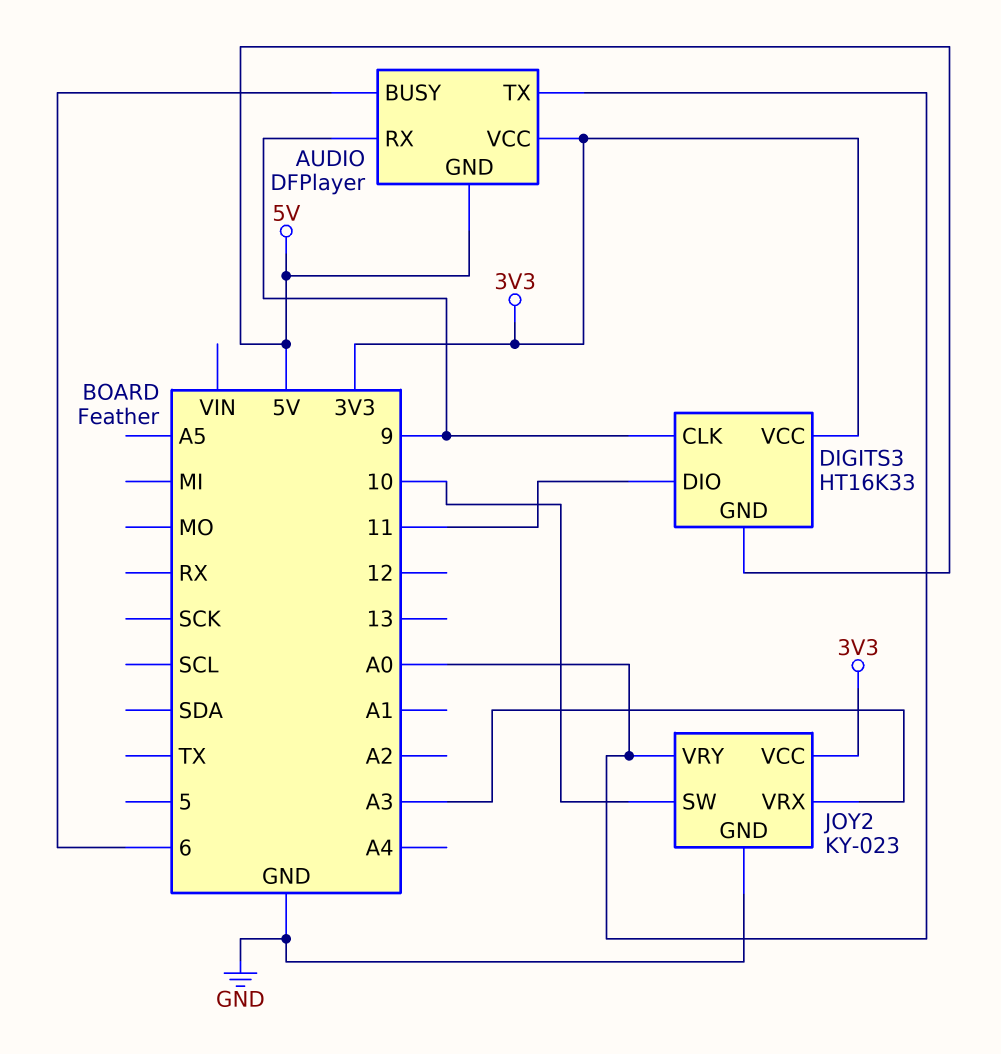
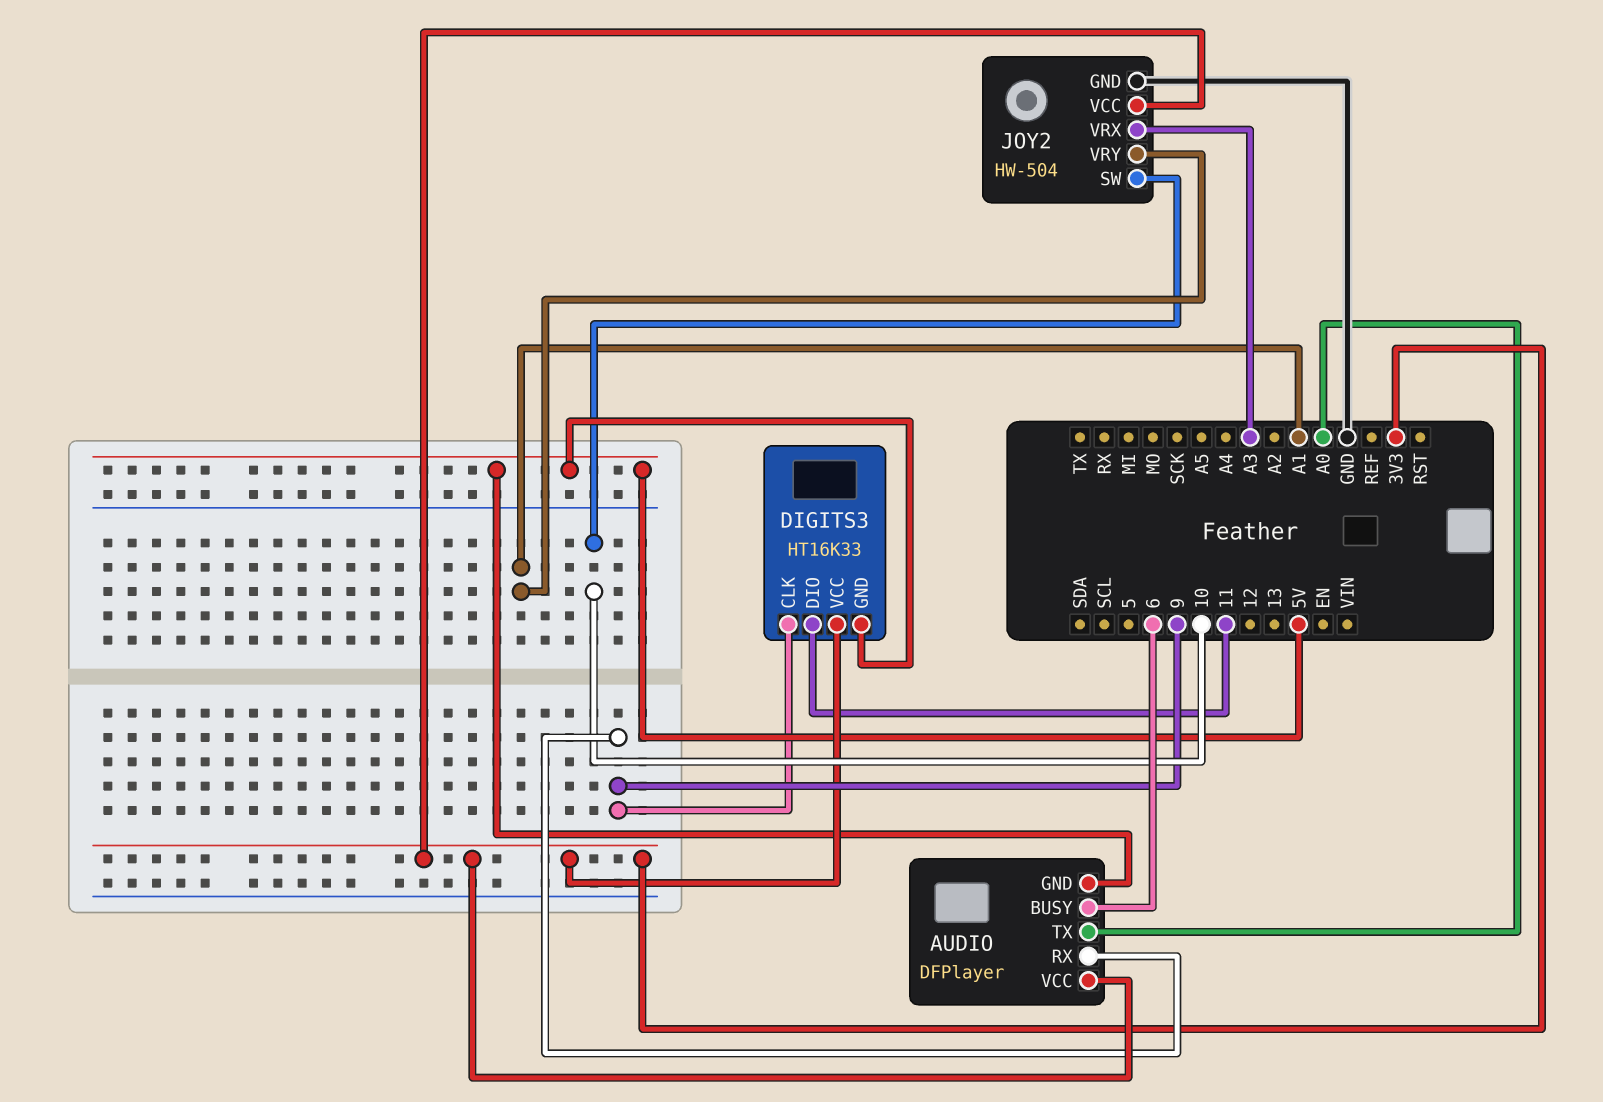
JOY2: KY-023 -> HW-504
JOY2 pin VRY: A0 -> A1

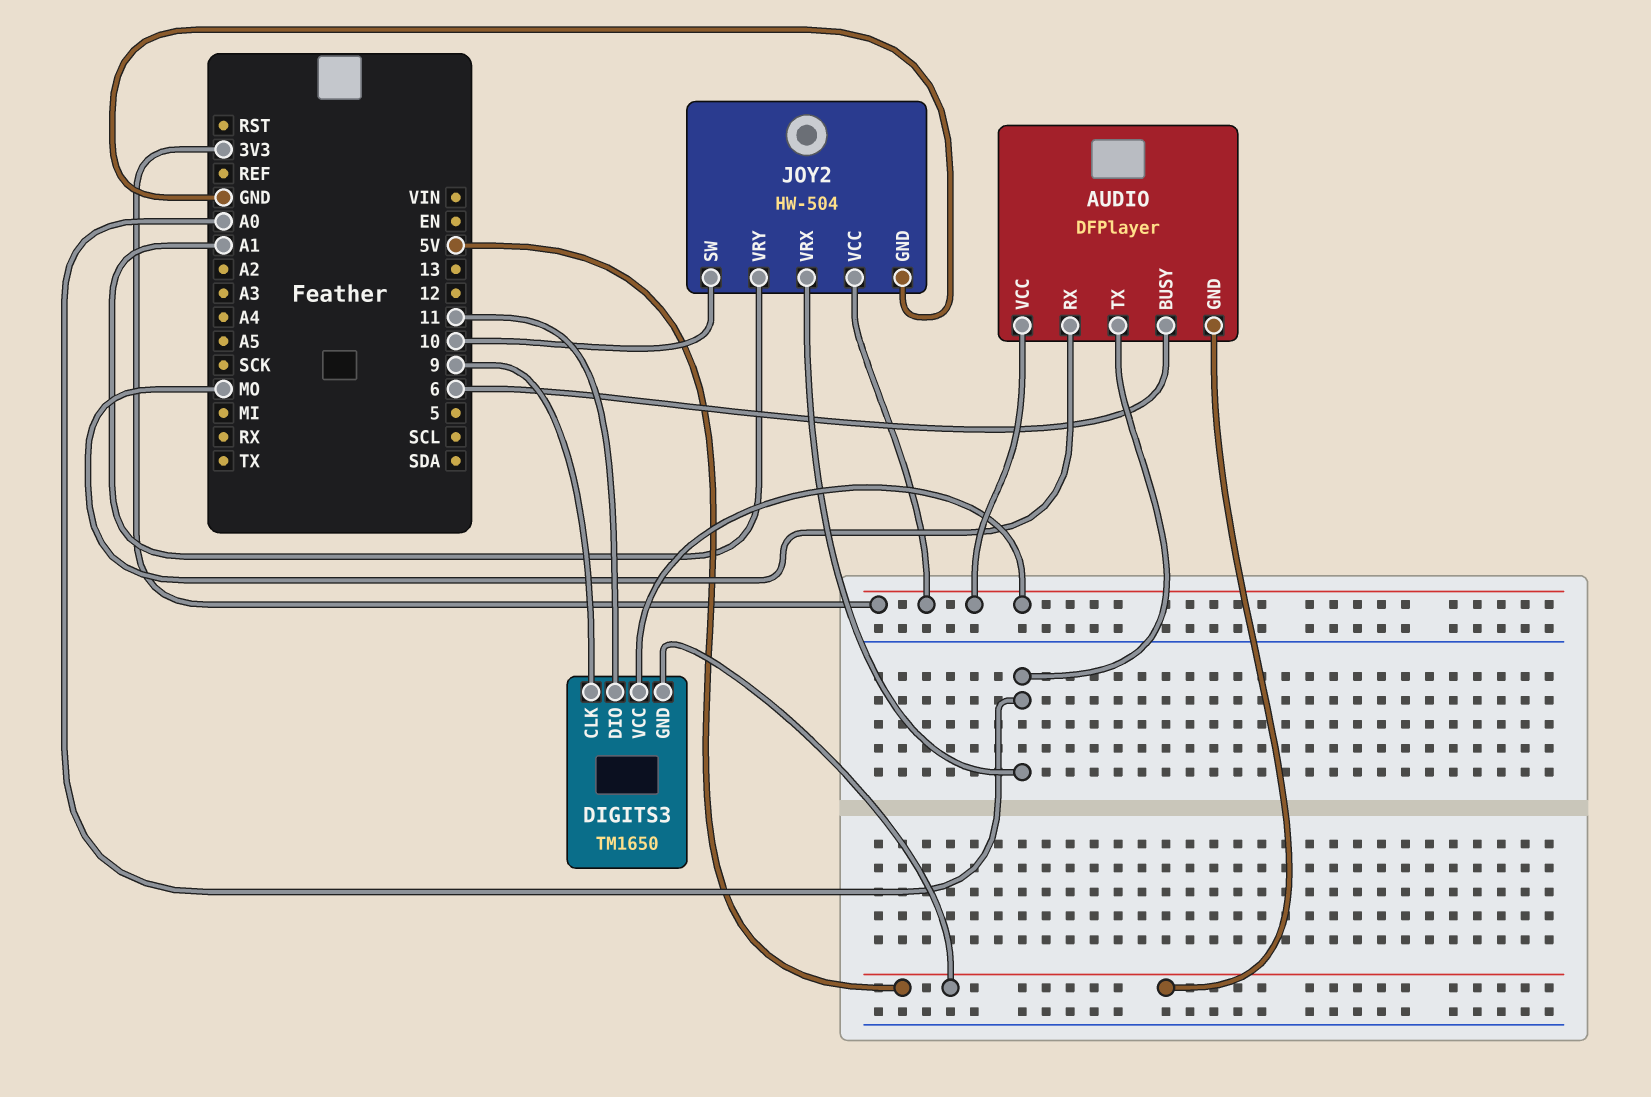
AUDIO pin RX: 9 -> MO
DIGITS3: HT16K33 -> TM1650
JOY2 pin VRX: A3 -> A0

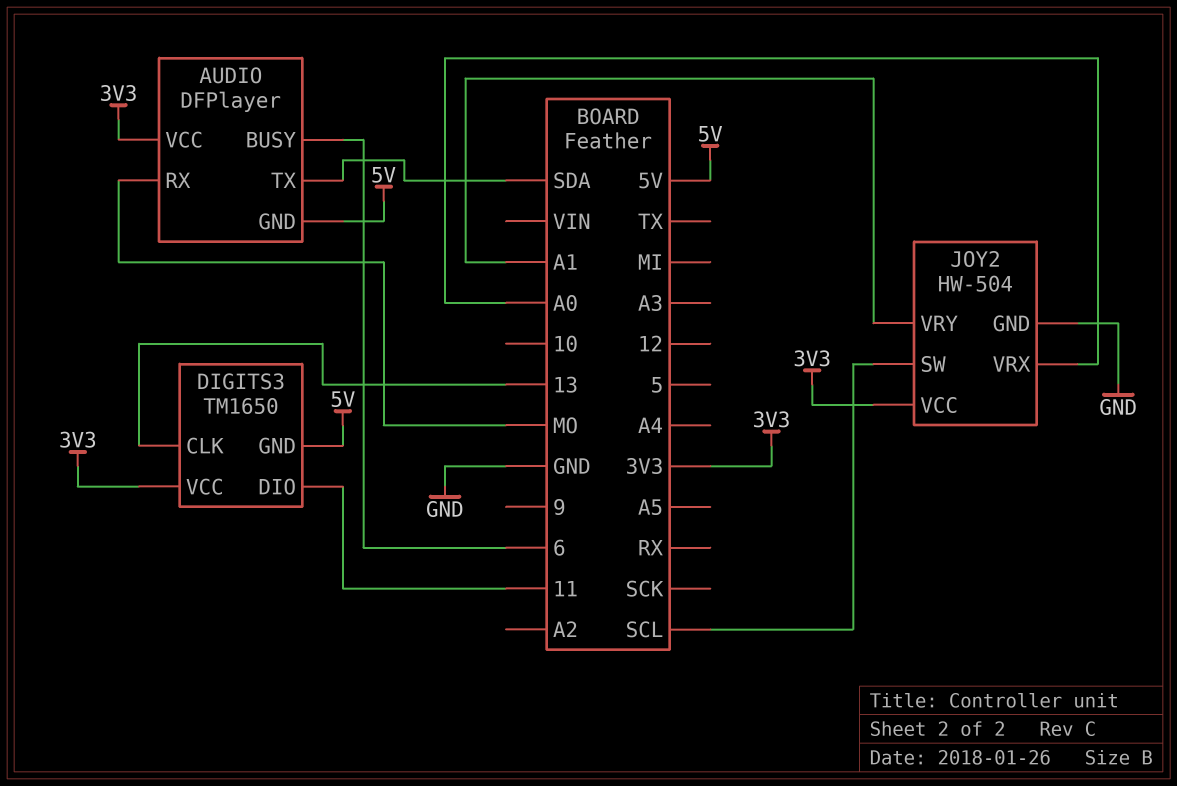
AUDIO pin TX: A0 -> SDA
DIGITS3 pin CLK: 9 -> 13
JOY2 pin SW: 10 -> SCL

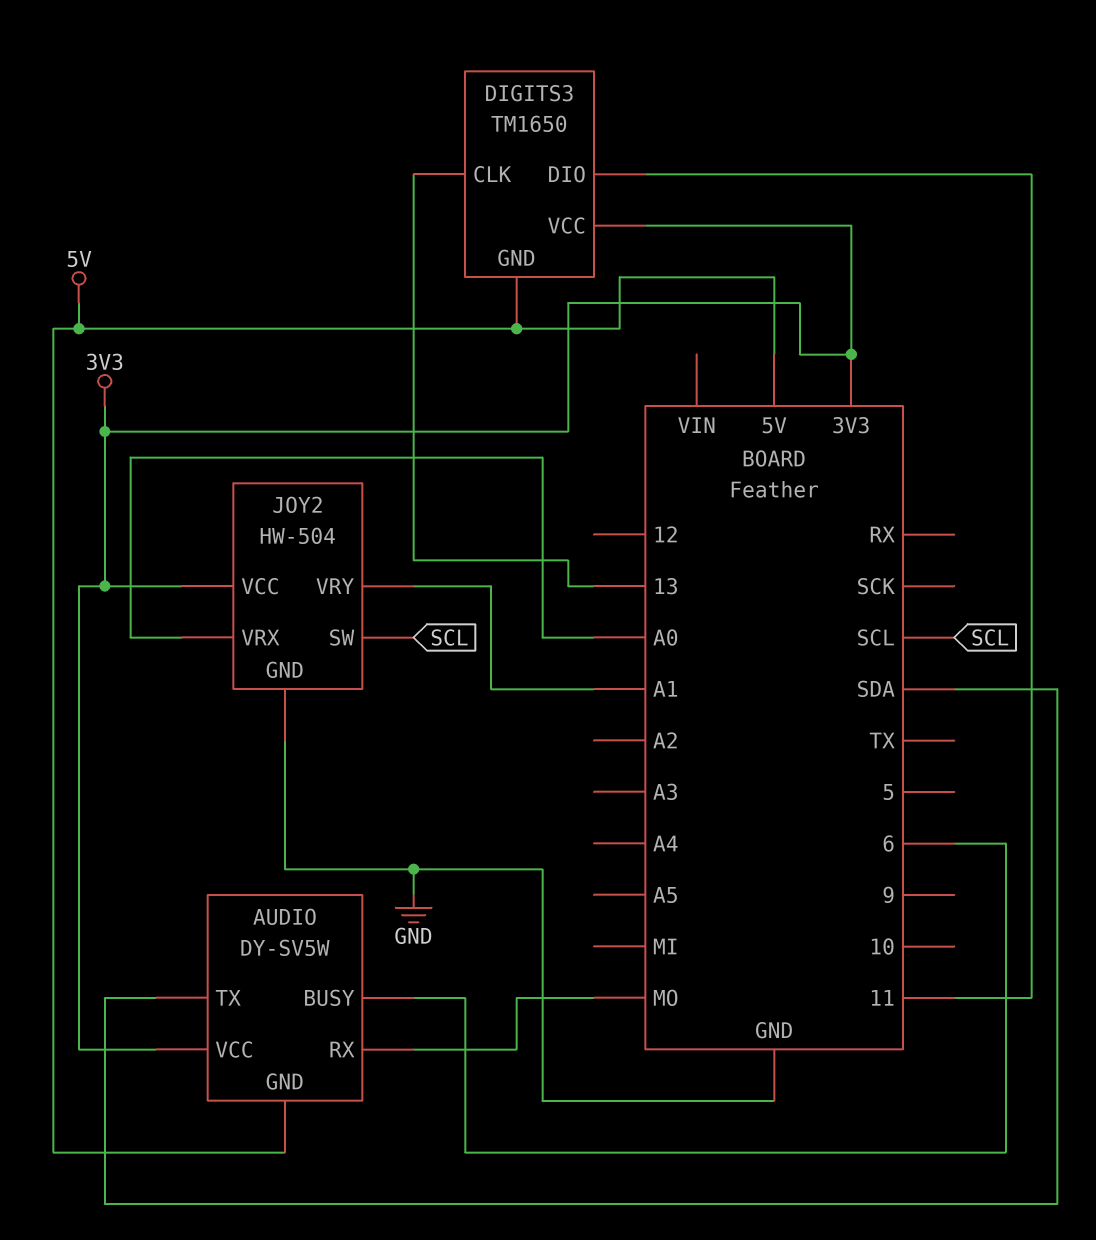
AUDIO: DFPlayer -> DY-SV5W

